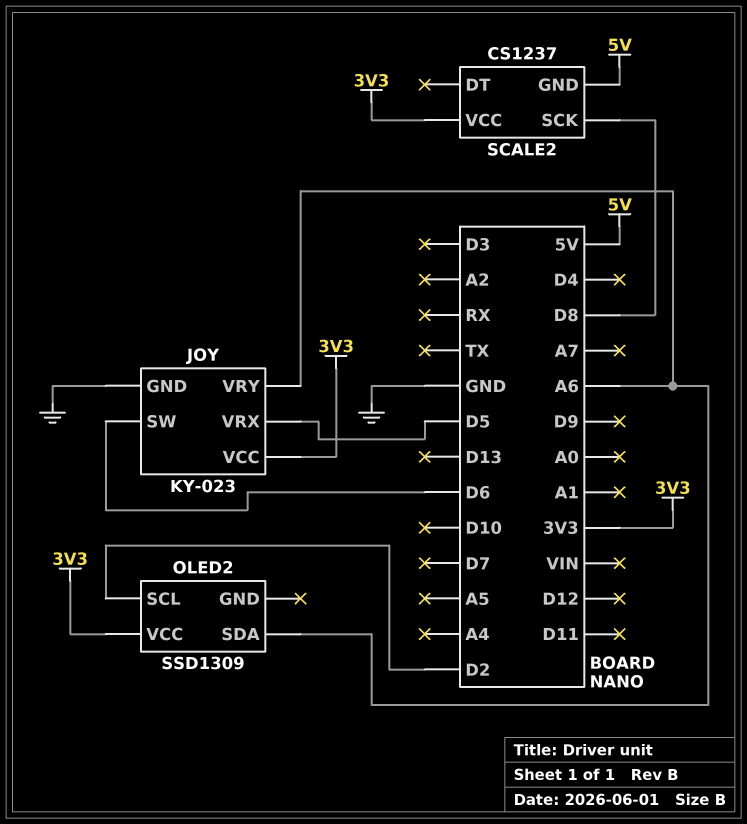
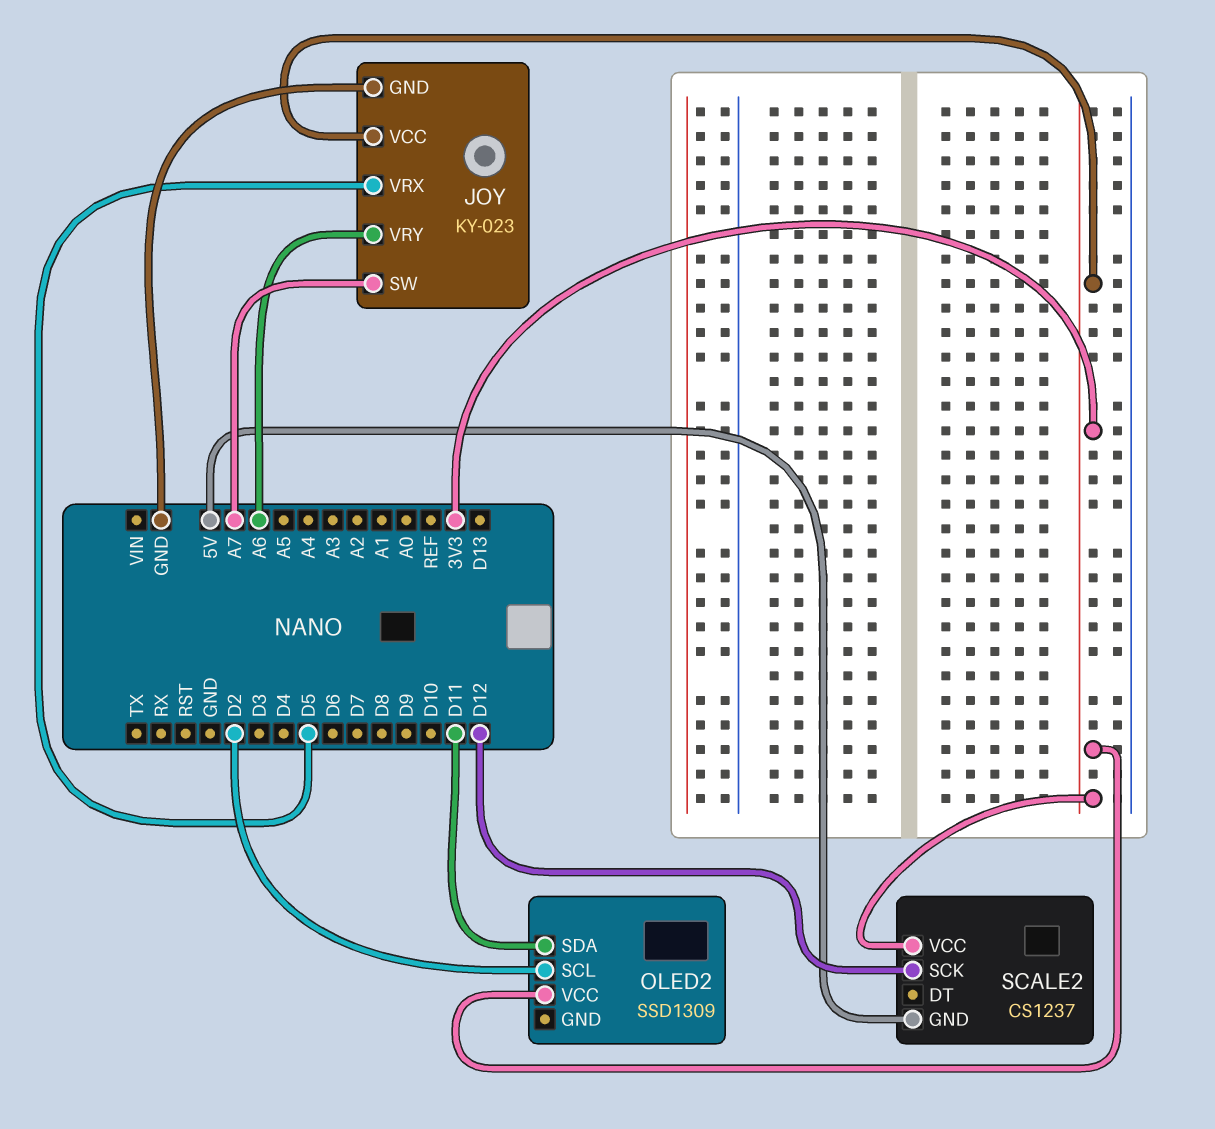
JOY pin SW: D6 -> A7
OLED2 pin SDA: A6 -> D11
SCALE2 pin SCK: D8 -> D12

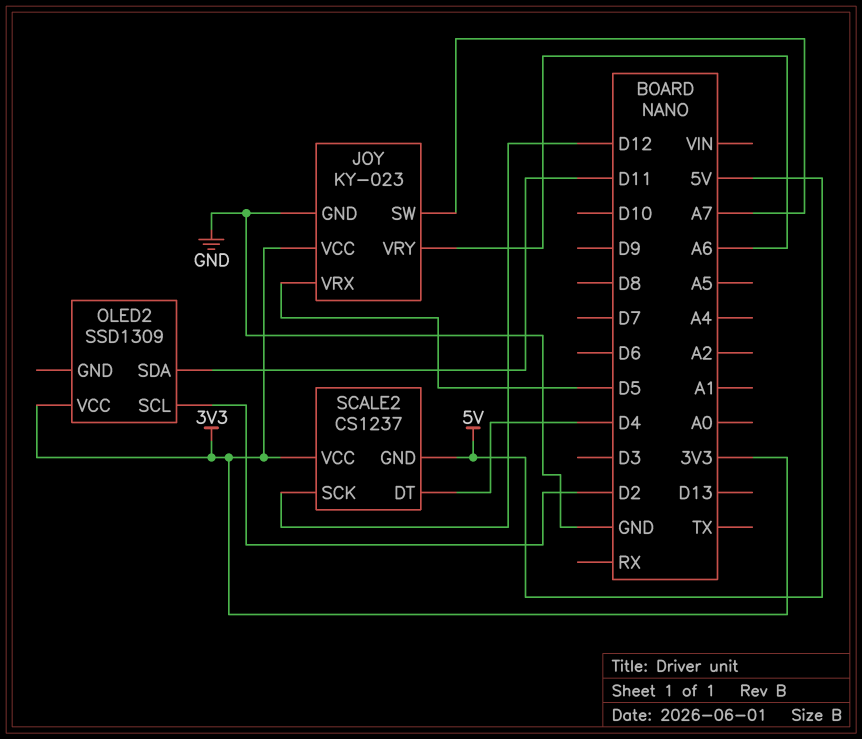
SCALE2 pin DT: none -> D4

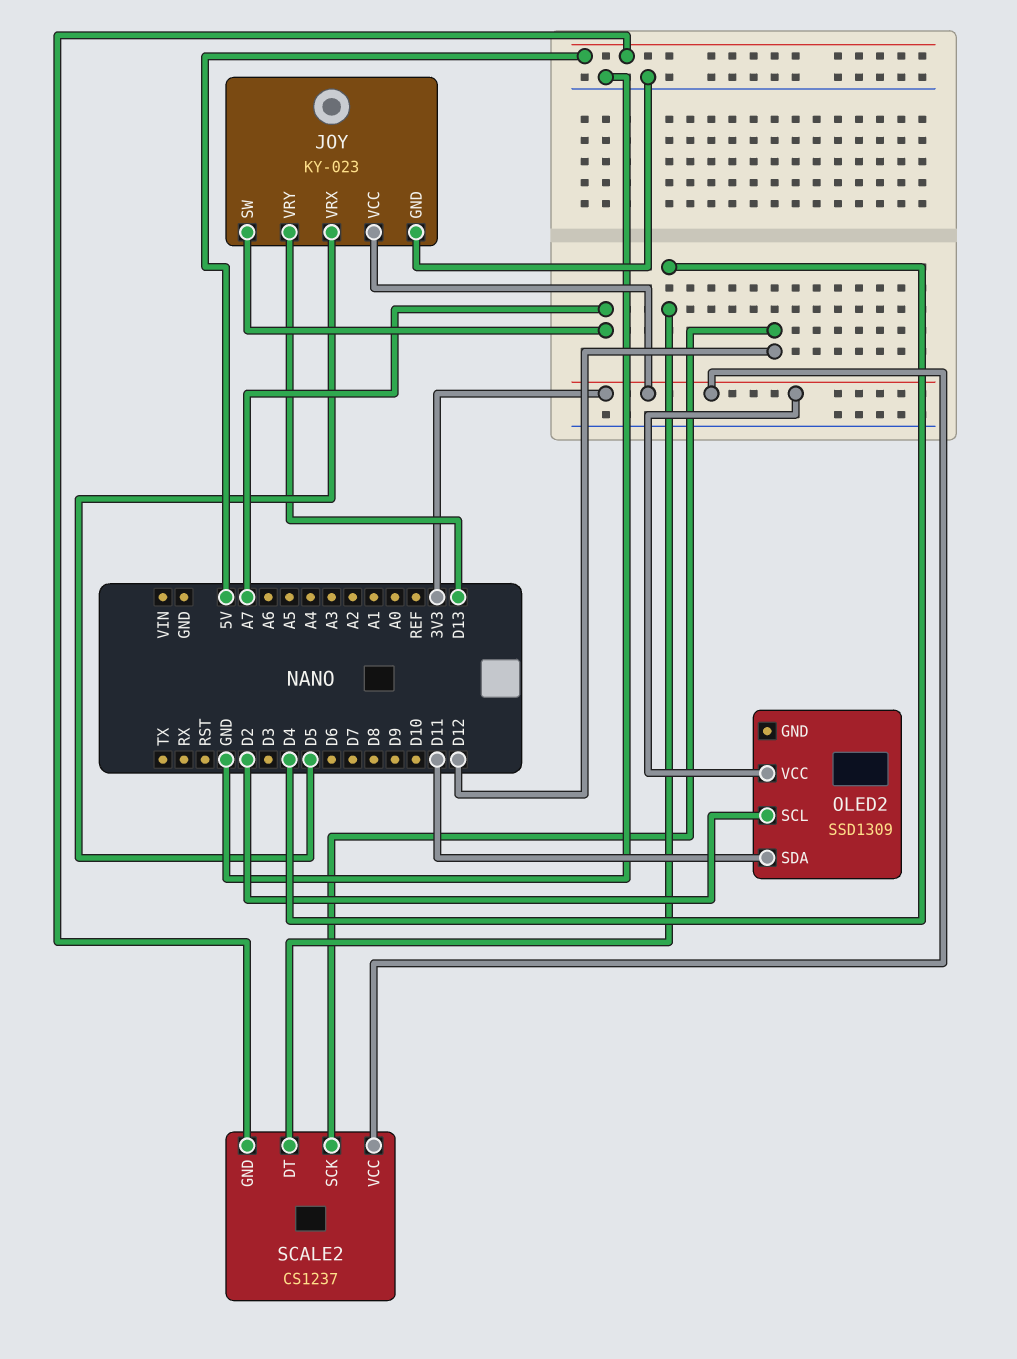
JOY pin VRY: A6 -> D13

